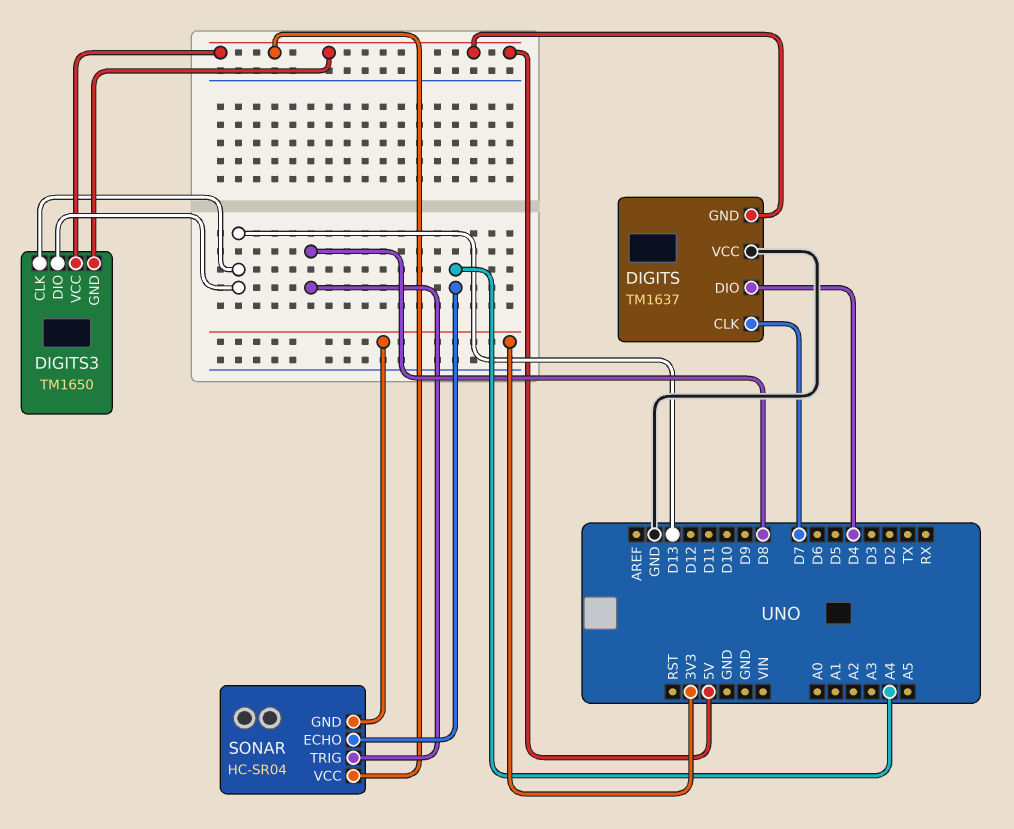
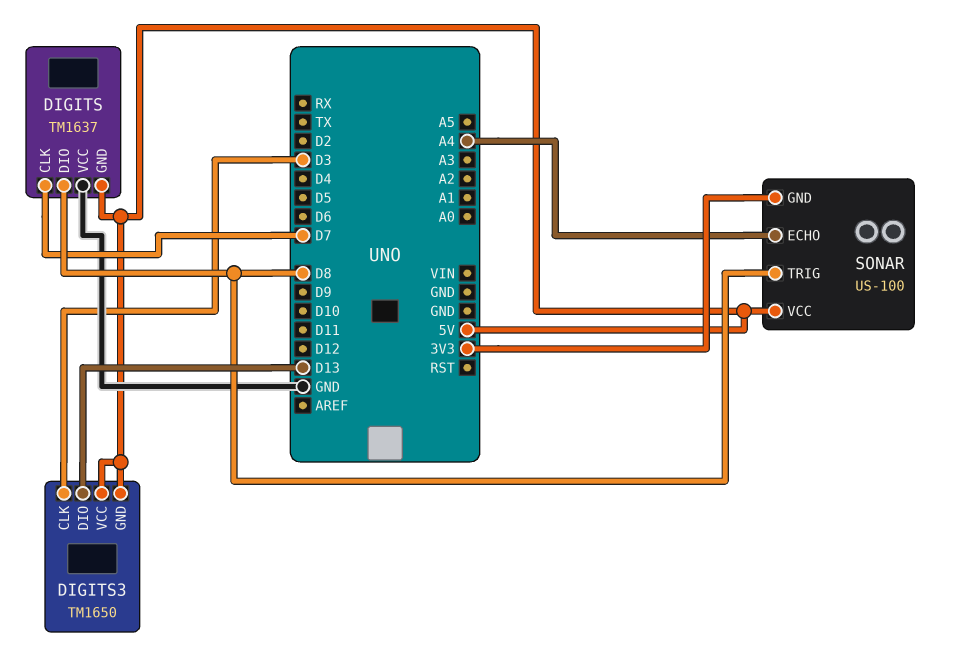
DIGITS pin DIO: D4 -> D8
DIGITS3 pin CLK: D13 -> D3
SONAR: HC-SR04 -> US-100

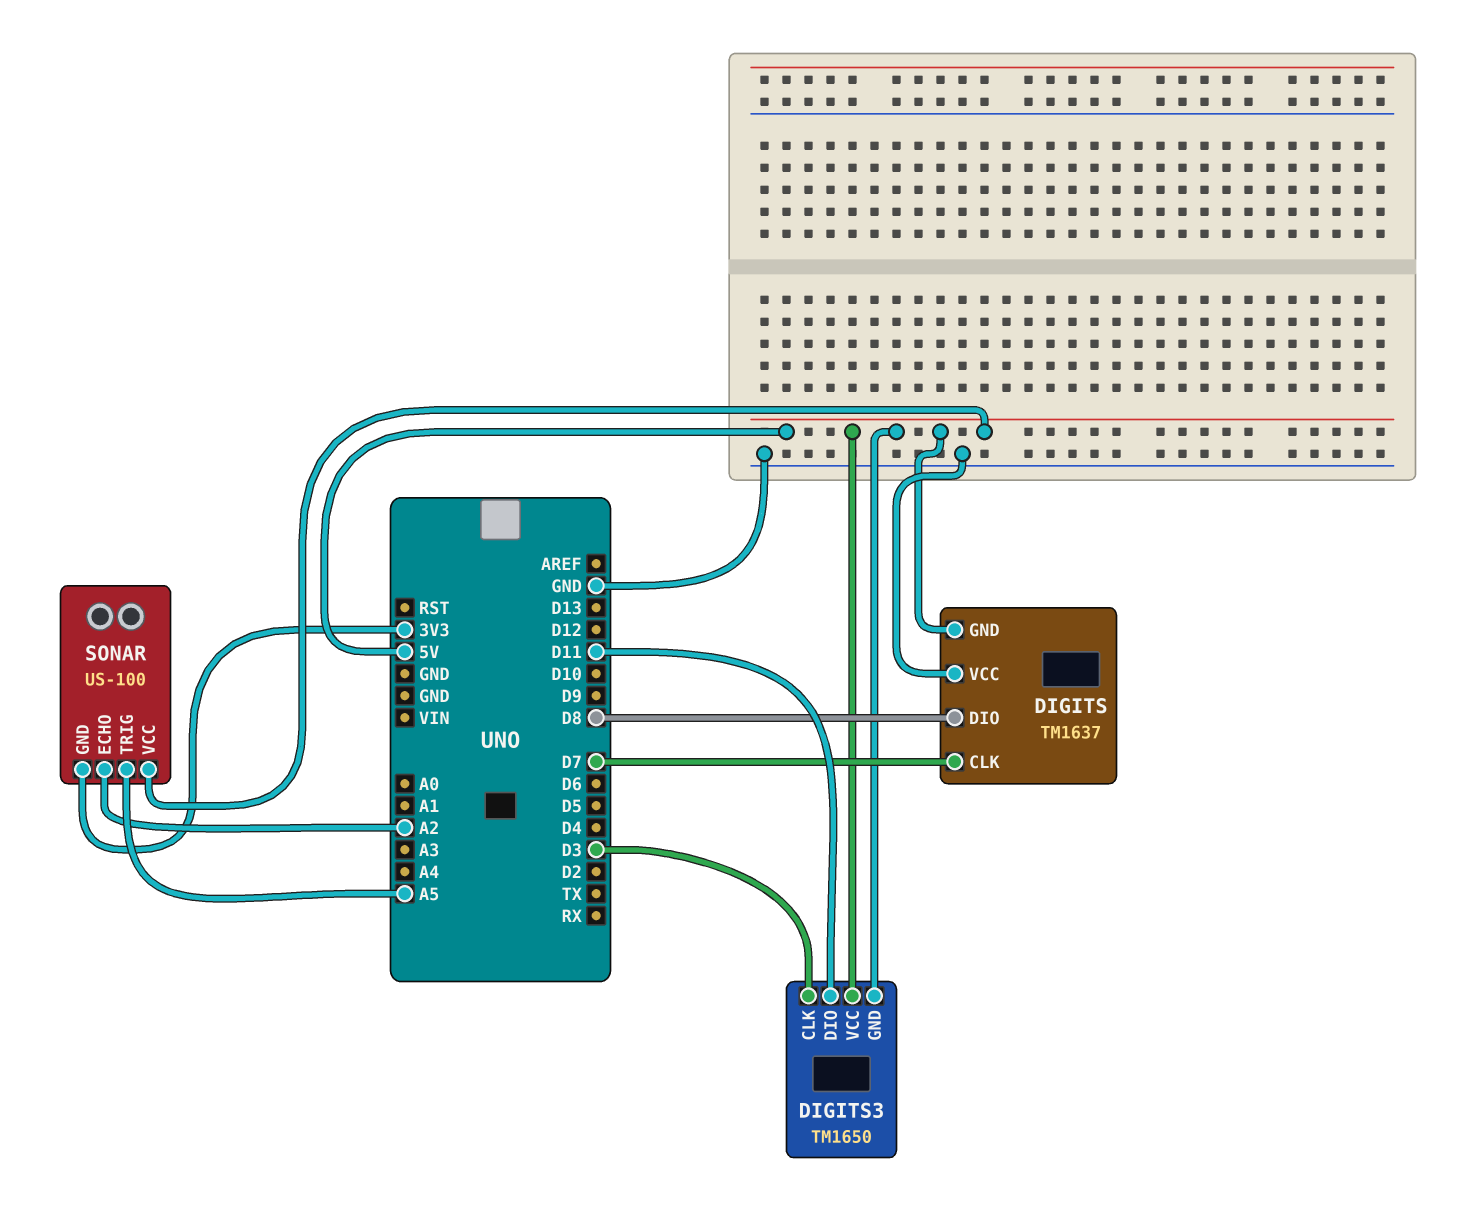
DIGITS3 pin DIO: D13 -> D11
SONAR pin ECHO: A4 -> A2
SONAR pin TRIG: D8 -> A5

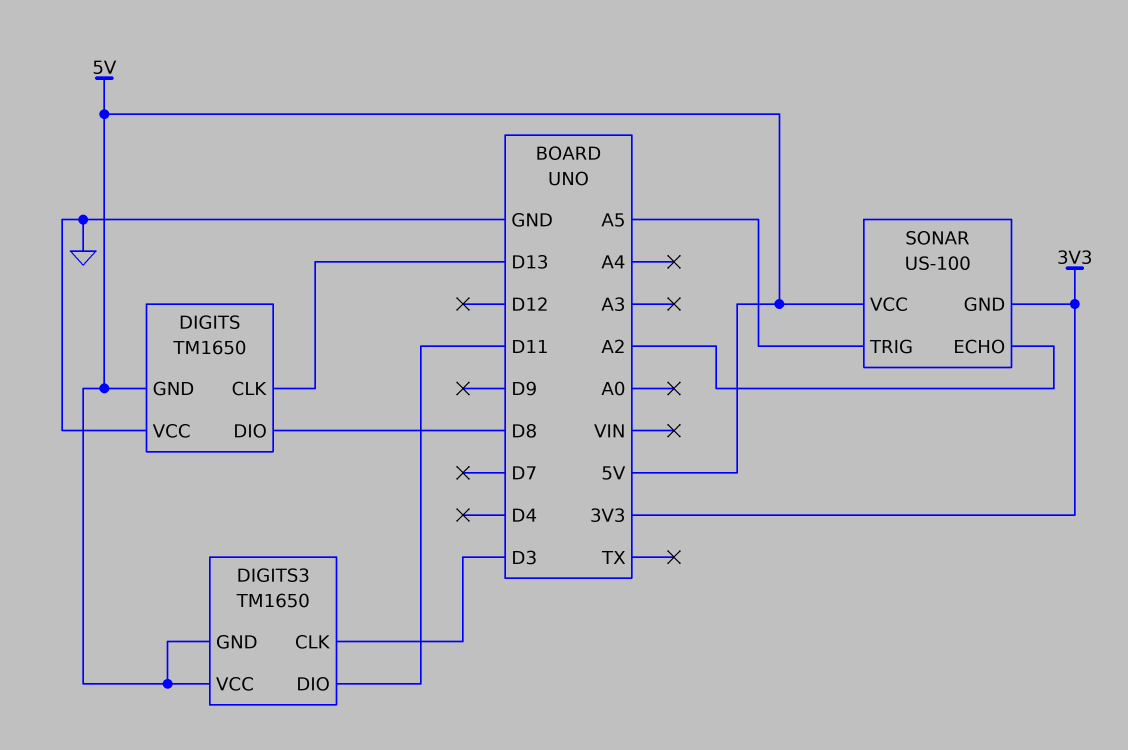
DIGITS: TM1637 -> TM1650
DIGITS pin CLK: D7 -> D13

